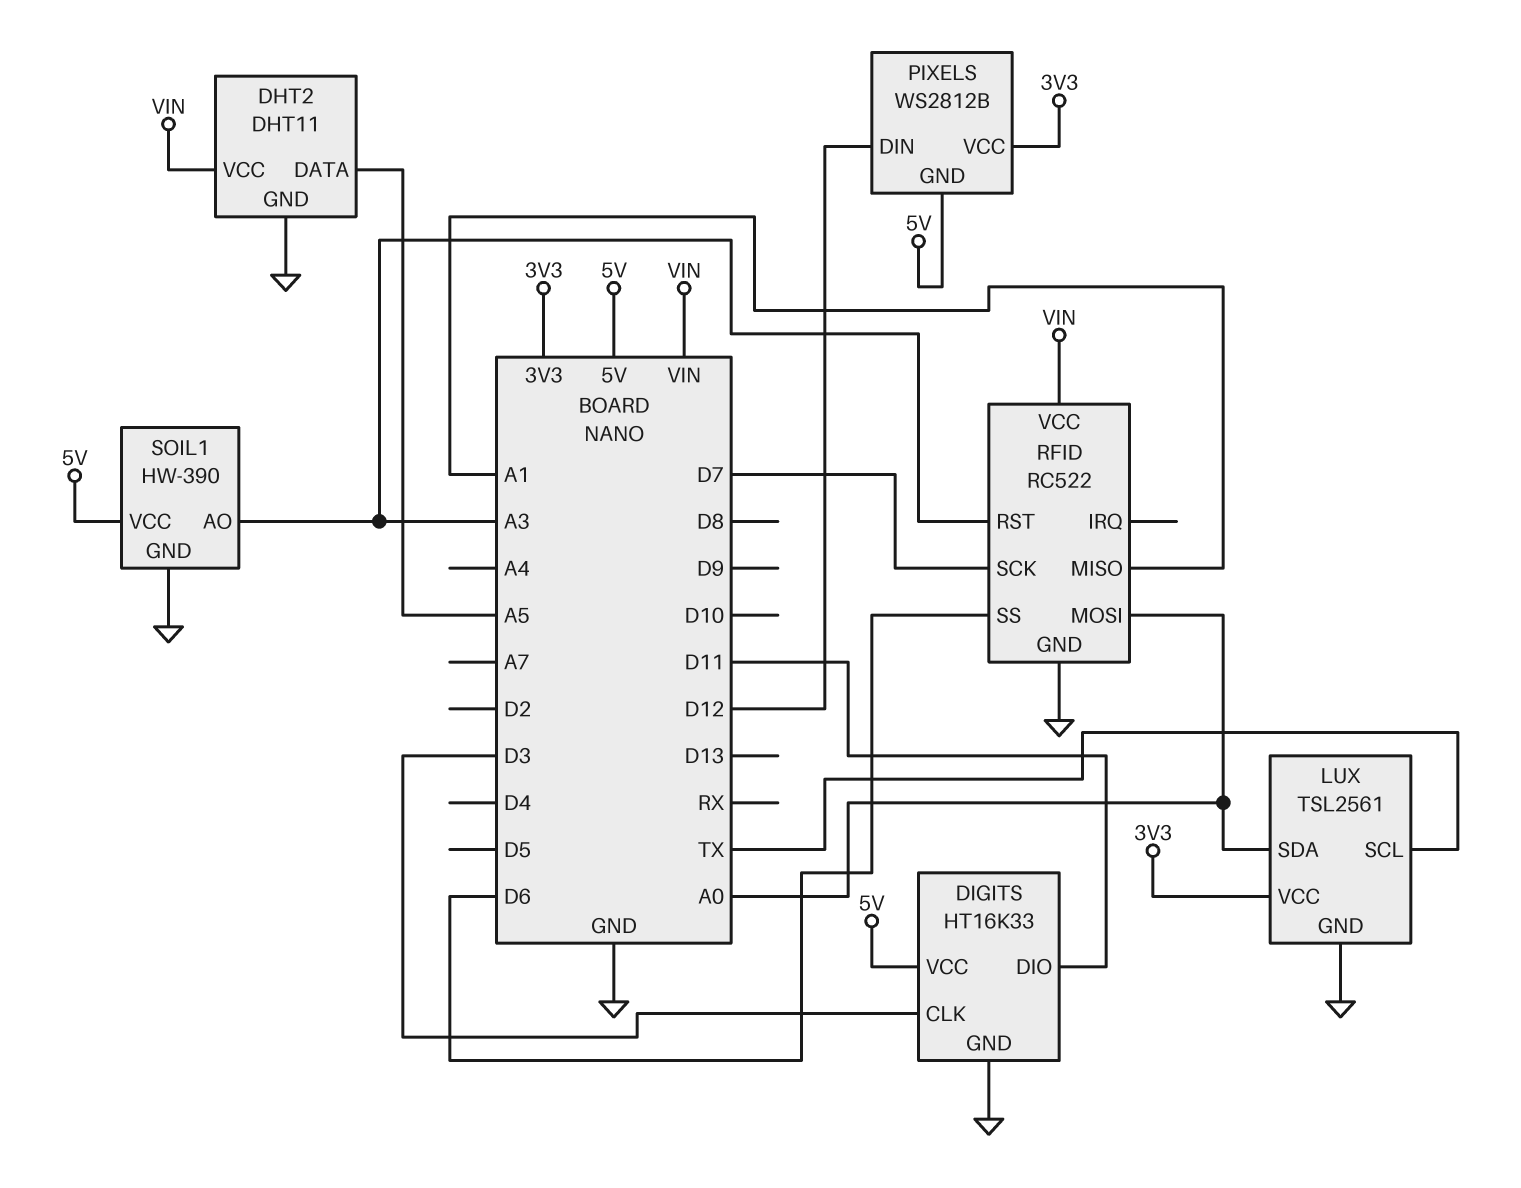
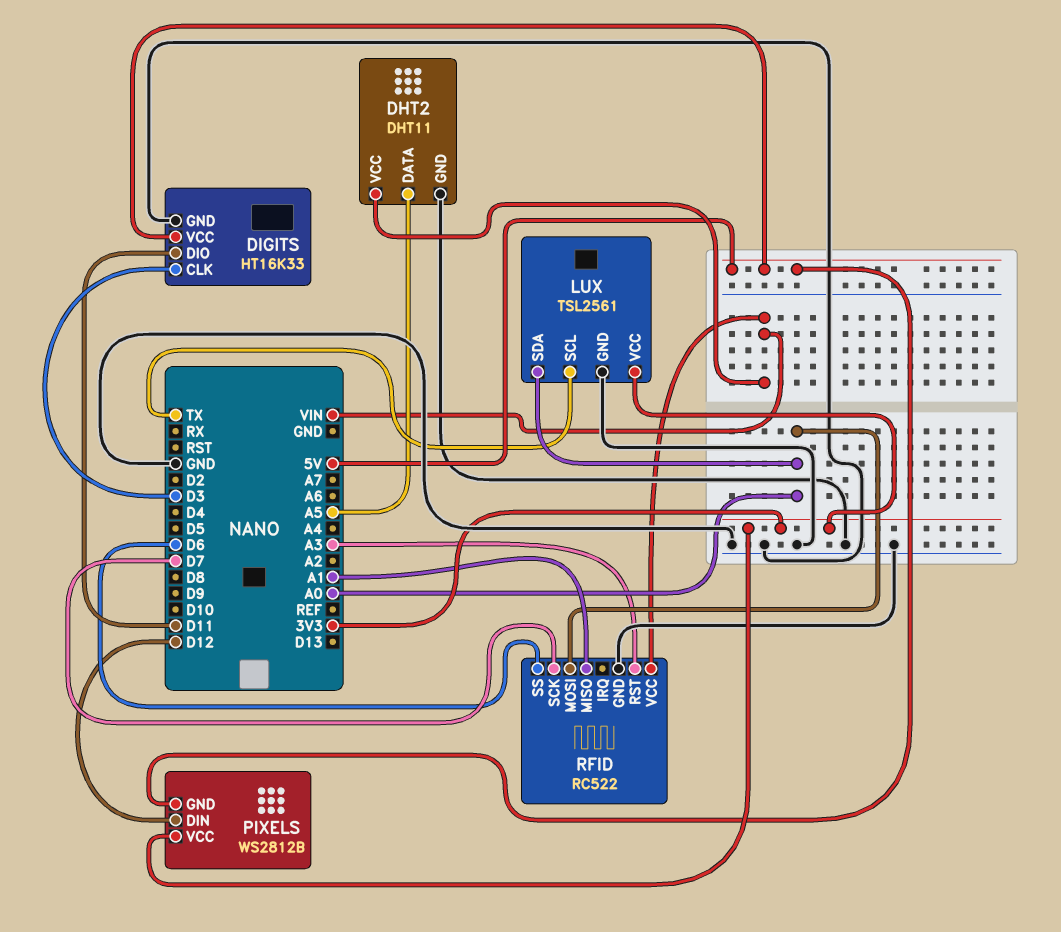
SOIL1: HW-390 -> none
SOIL1 pin AO: A3 -> none
SOIL1 pin GND: GND -> none
SOIL1 pin VCC: 5V -> none

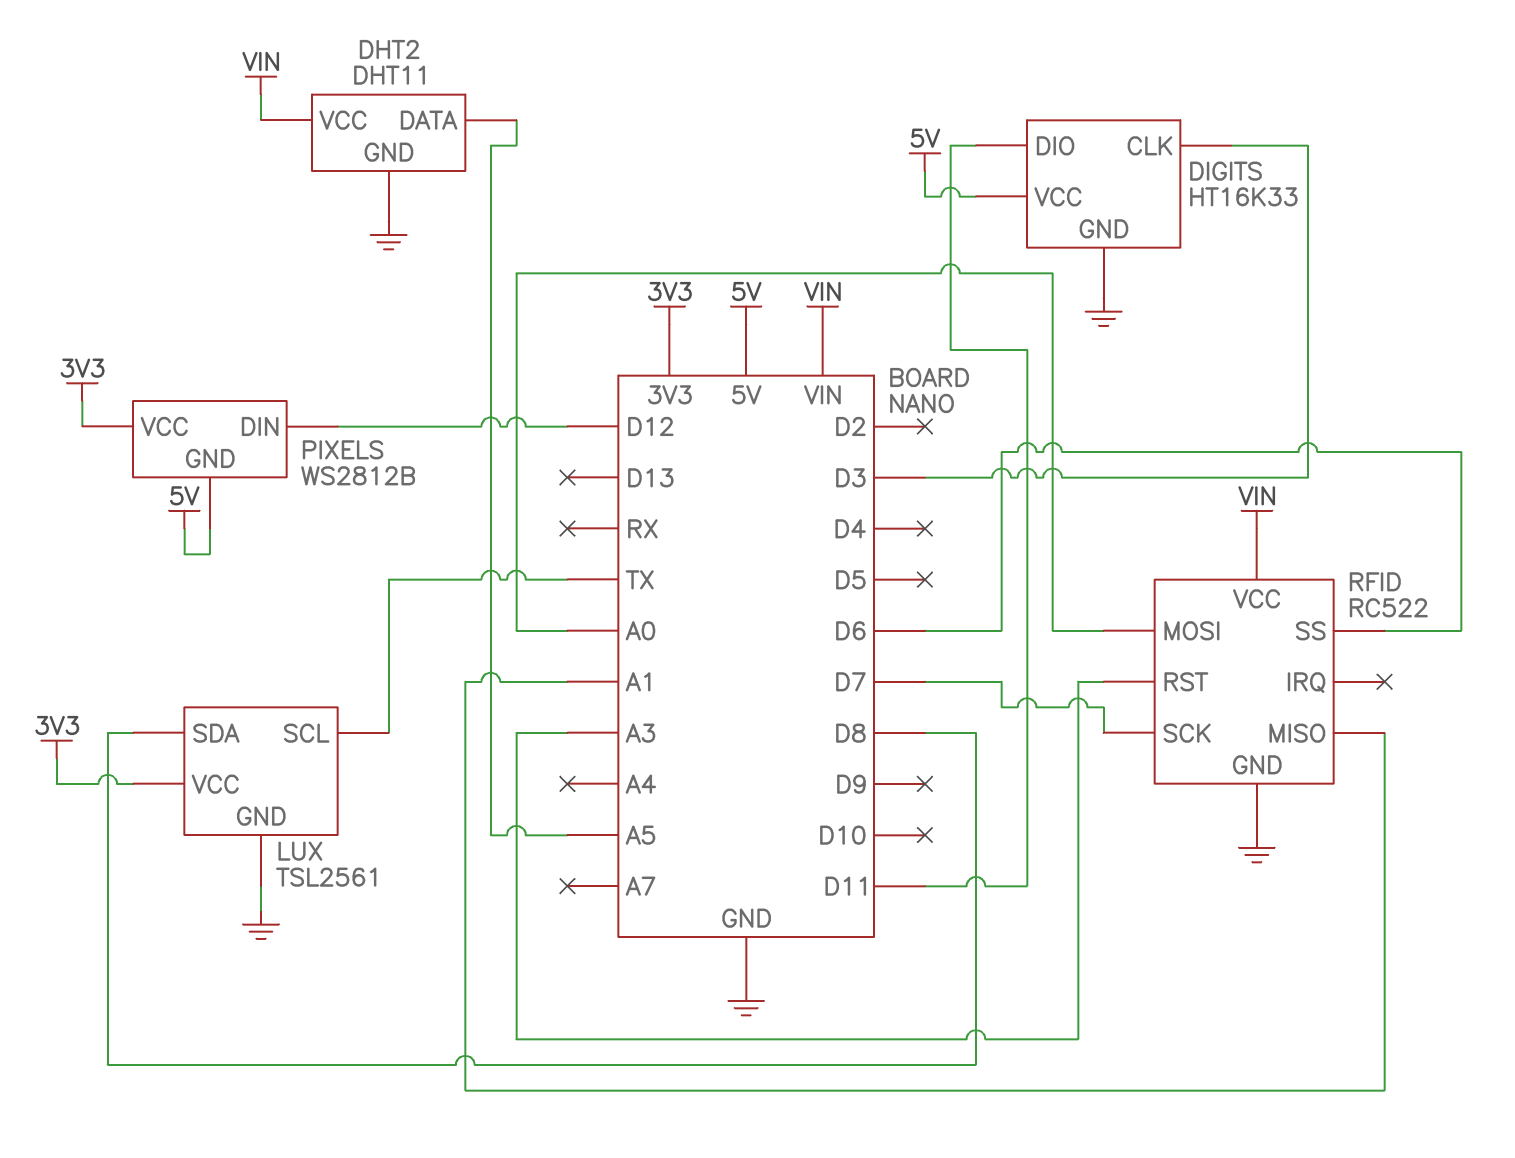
LUX pin SDA: A0 -> D8

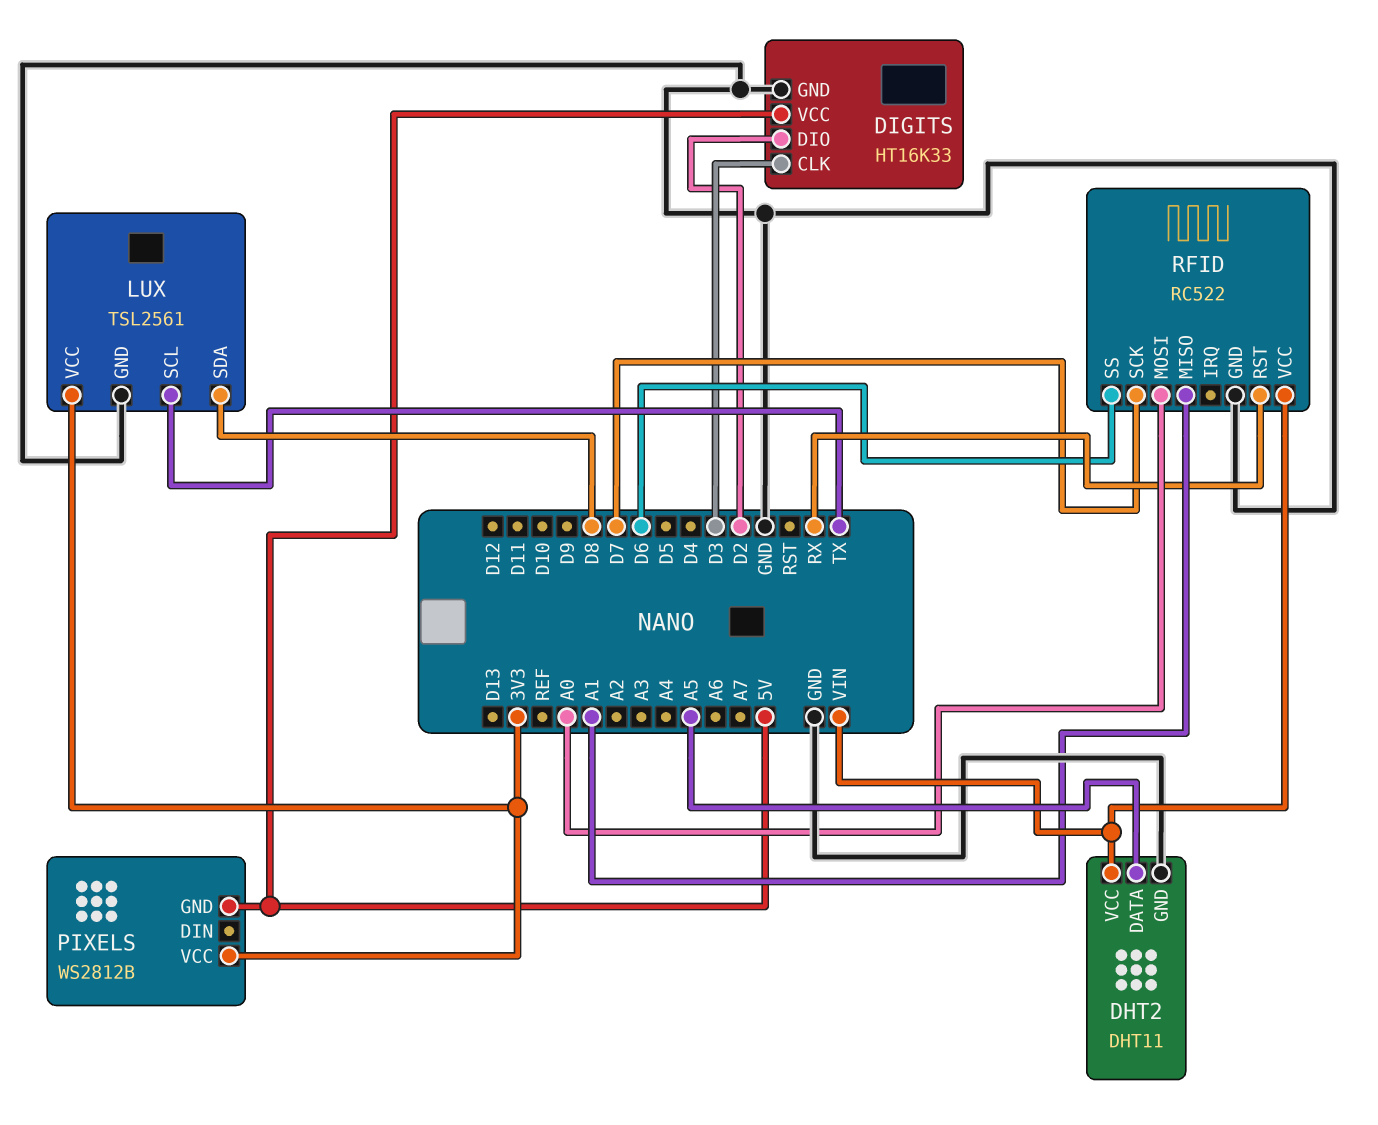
DIGITS pin DIO: D11 -> D2
PIXELS pin DIN: D12 -> none
RFID pin RST: A3 -> RX

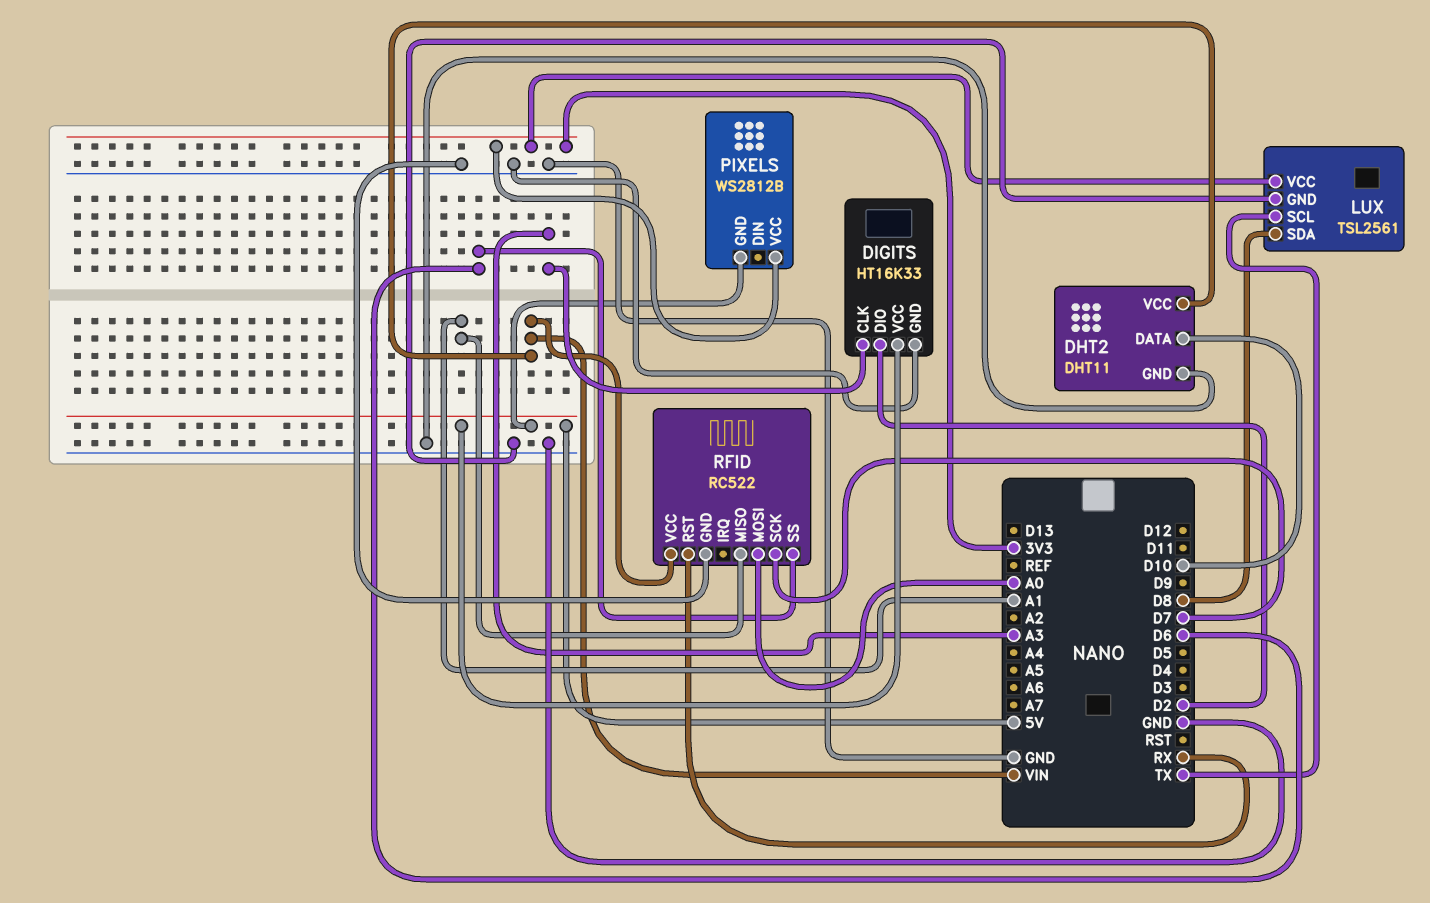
DHT2 pin DATA: A5 -> D10
DIGITS pin CLK: D3 -> A3

